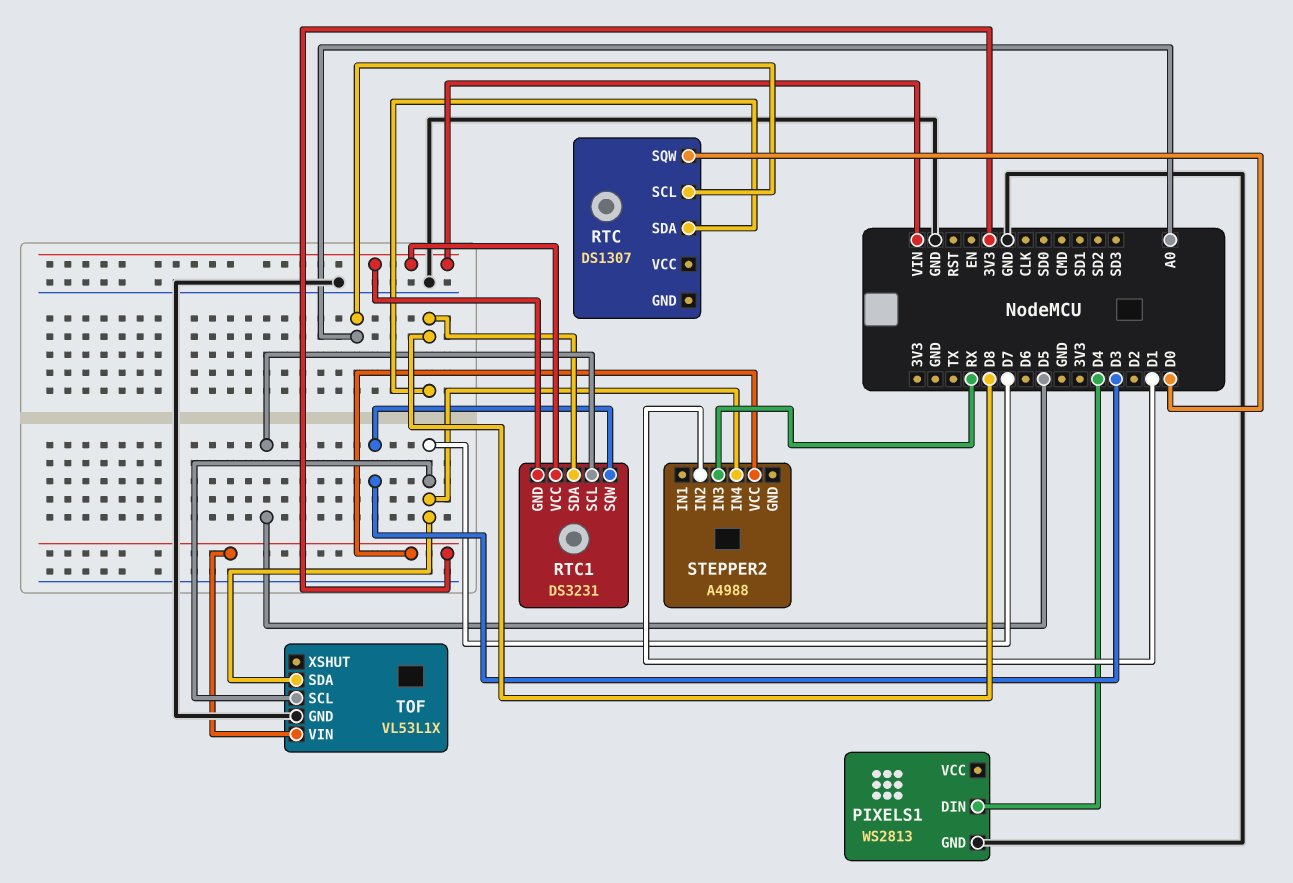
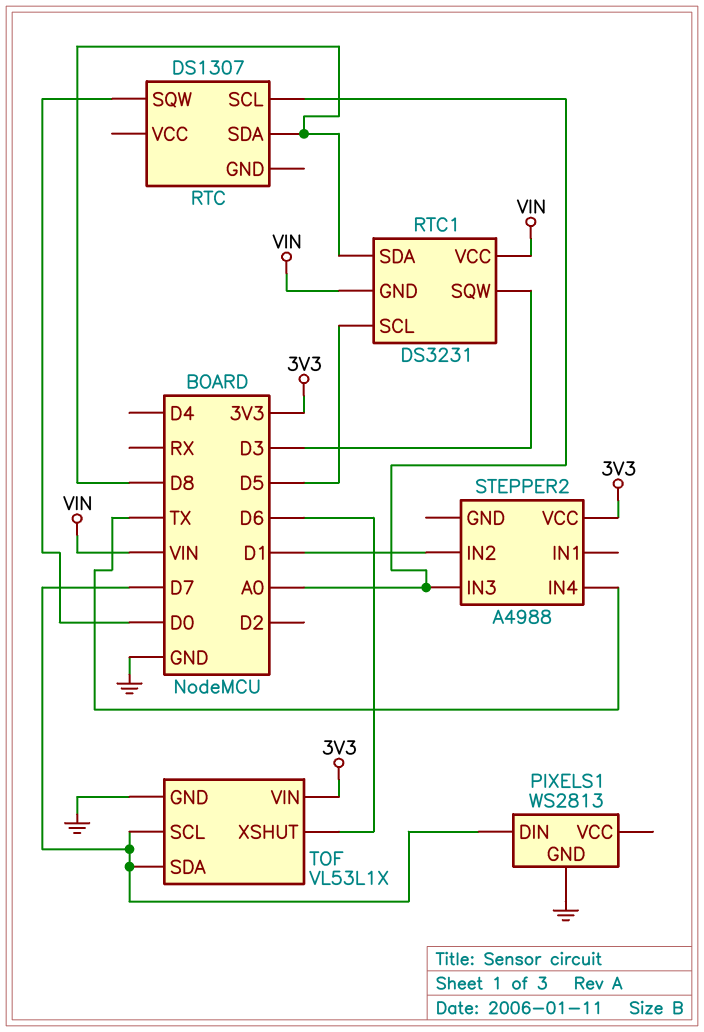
PIXELS1 pin DIN: D4 -> D7
STEPPER2 pin IN3: RX -> A0
STEPPER2 pin IN4: D7 -> TX
TOF pin XSHUT: none -> D6

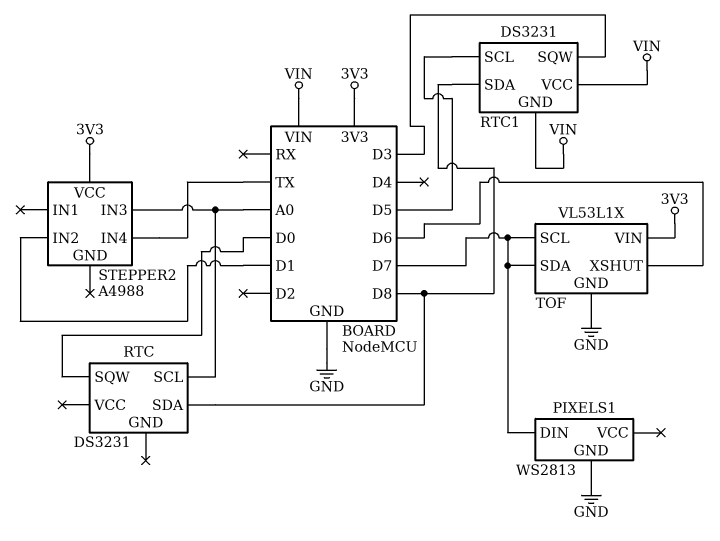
RTC: DS1307 -> DS3231

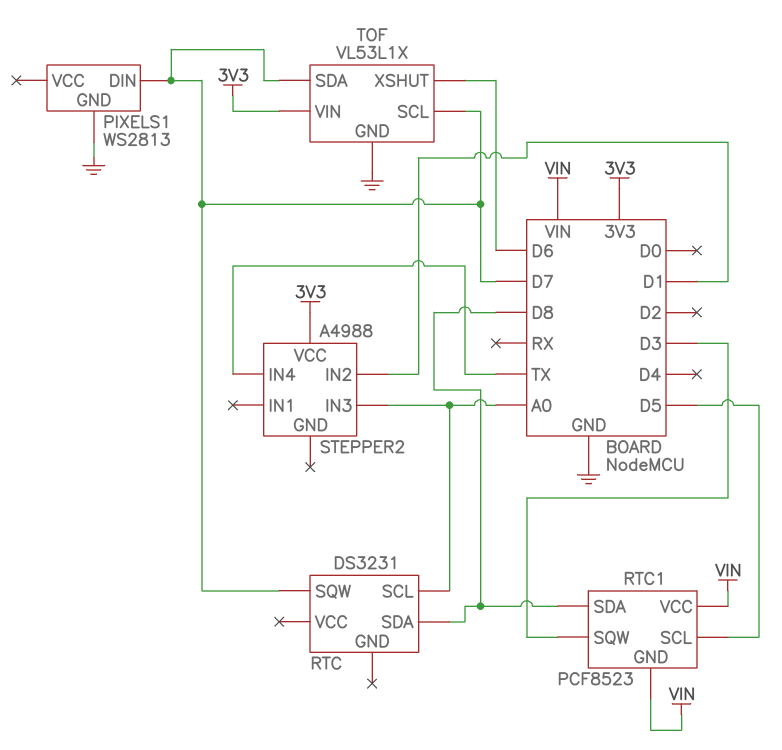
RTC pin SQW: D0 -> D7
RTC1: DS3231 -> PCF8523

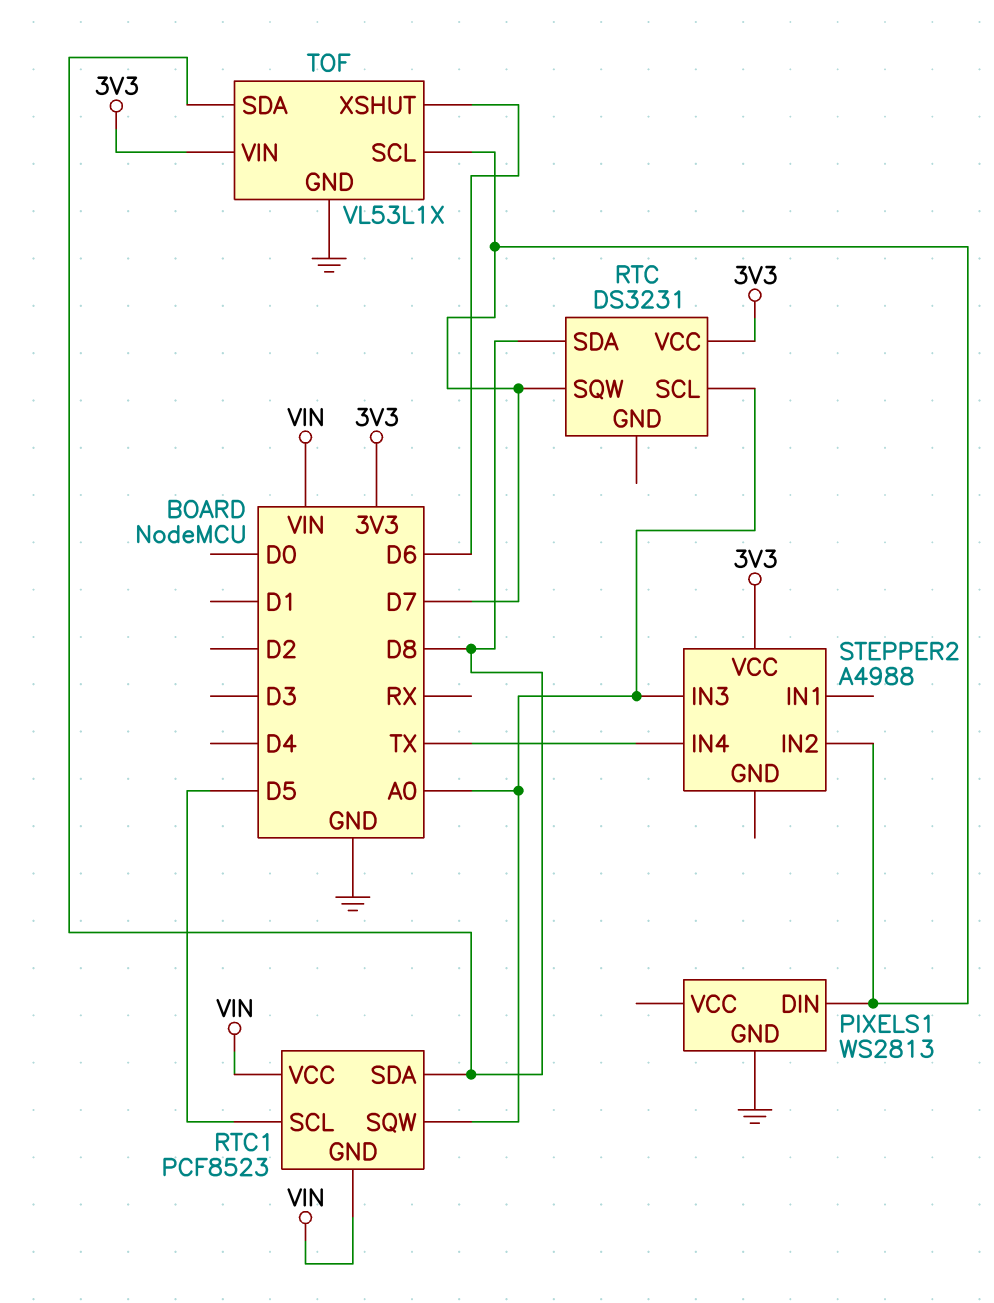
RTC pin VCC: none -> 3V3
RTC1 pin SQW: D3 -> A0
STEPPER2 pin IN2: D1 -> D7
TOF pin SDA: D7 -> D8

